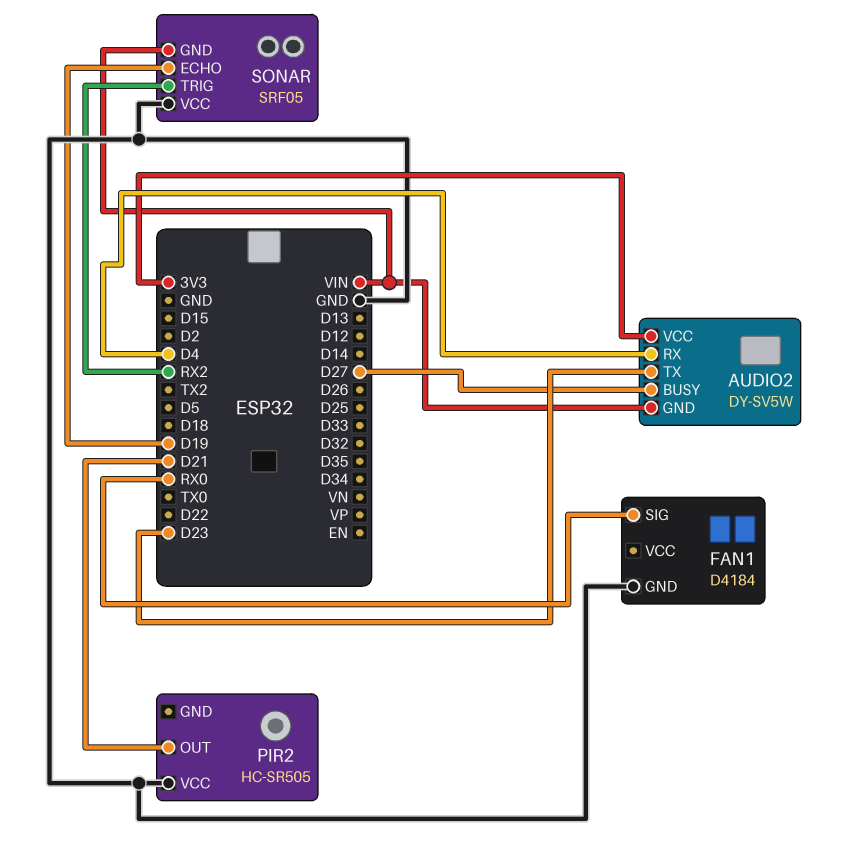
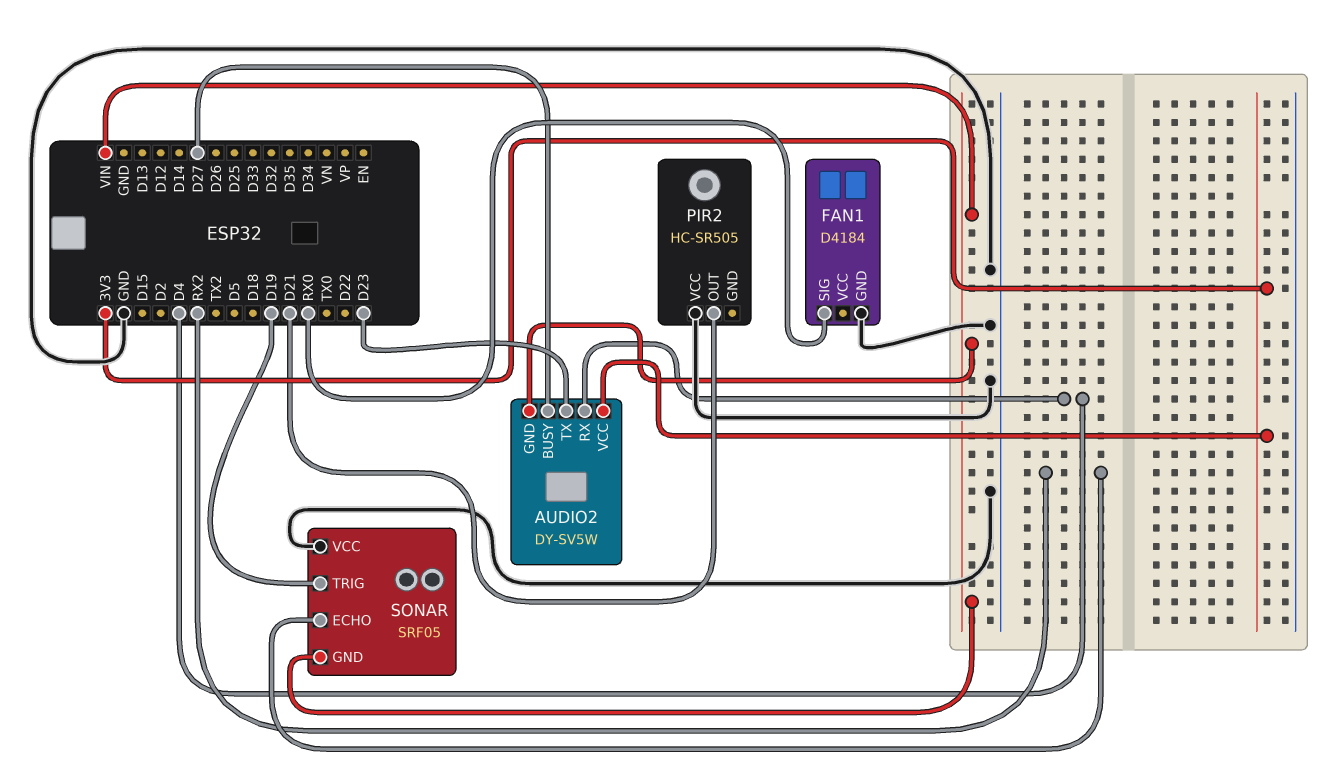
SONAR pin ECHO: D19 -> RX2
SONAR pin TRIG: RX2 -> D19

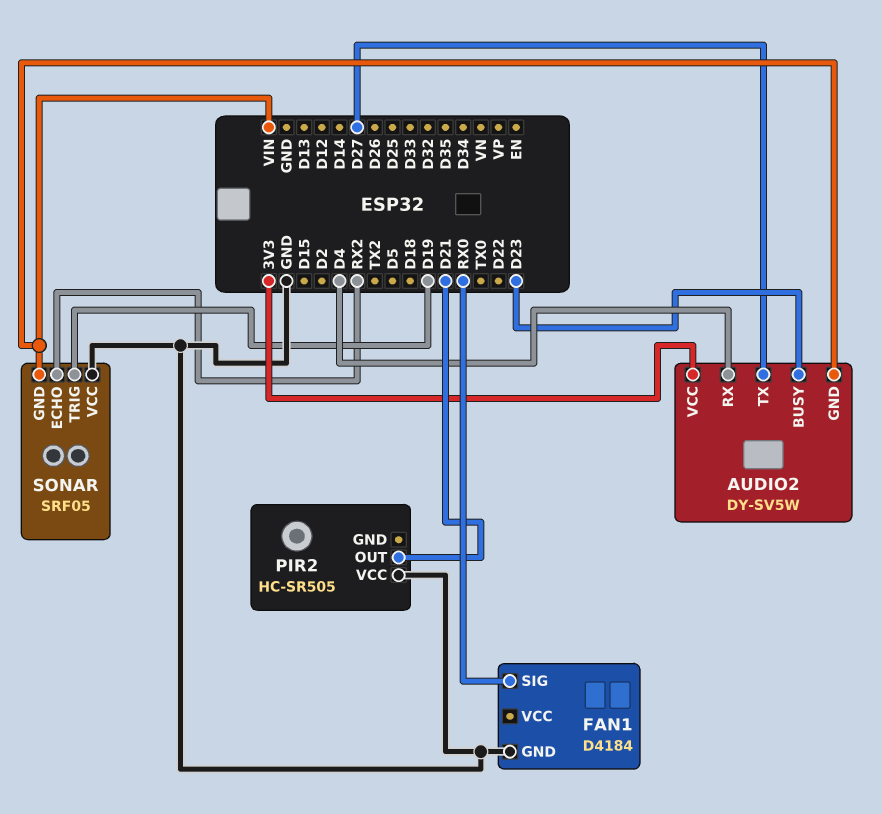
AUDIO2 pin BUSY: D27 -> D23
AUDIO2 pin TX: D23 -> D27

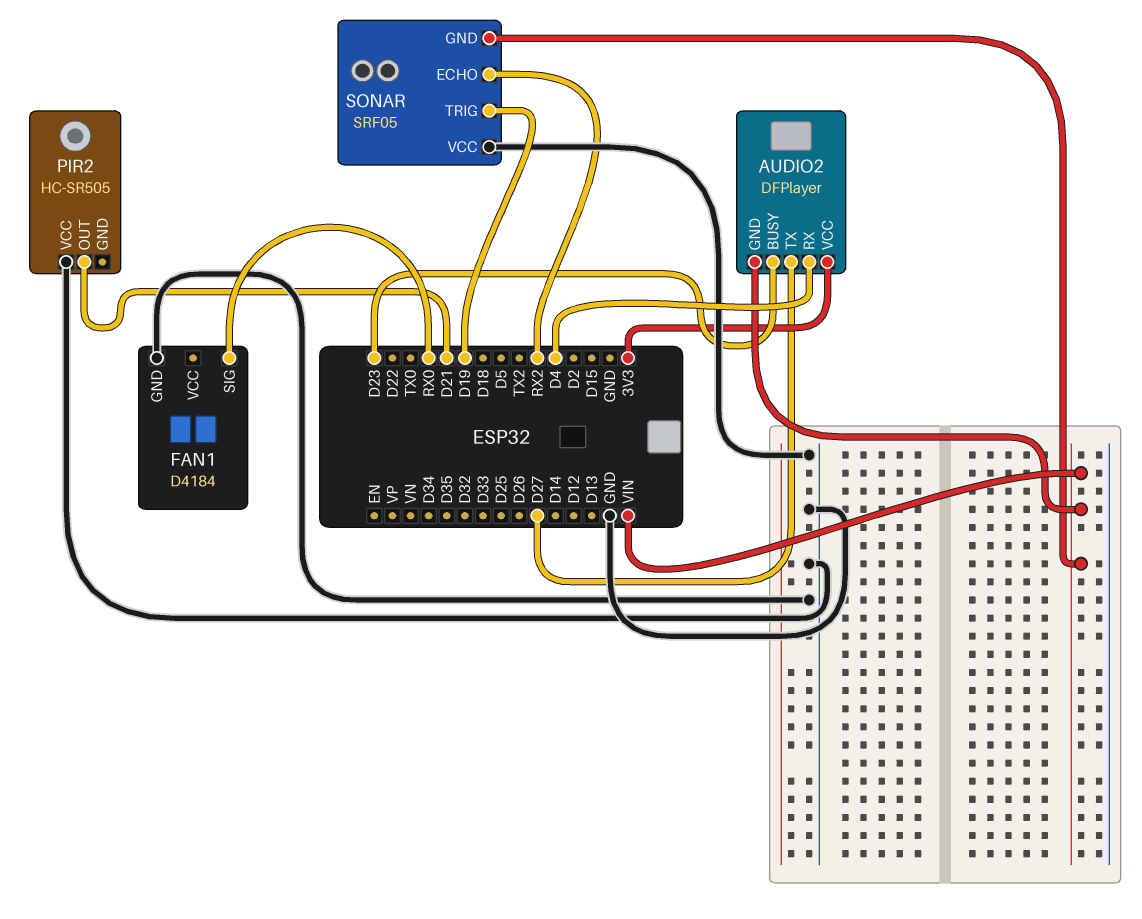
AUDIO2: DY-SV5W -> DFPlayer

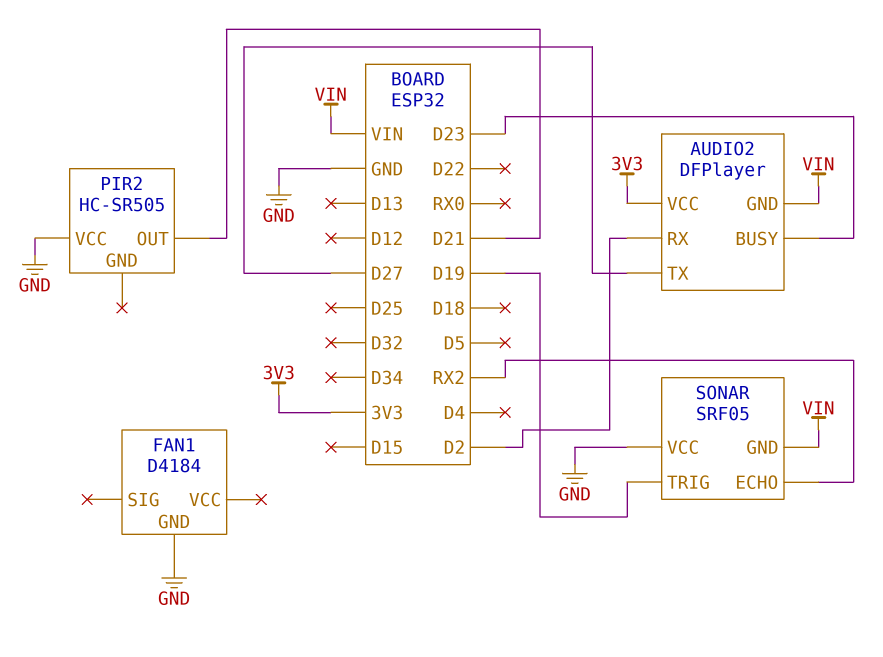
AUDIO2 pin RX: D4 -> D2
FAN1 pin SIG: RX0 -> none

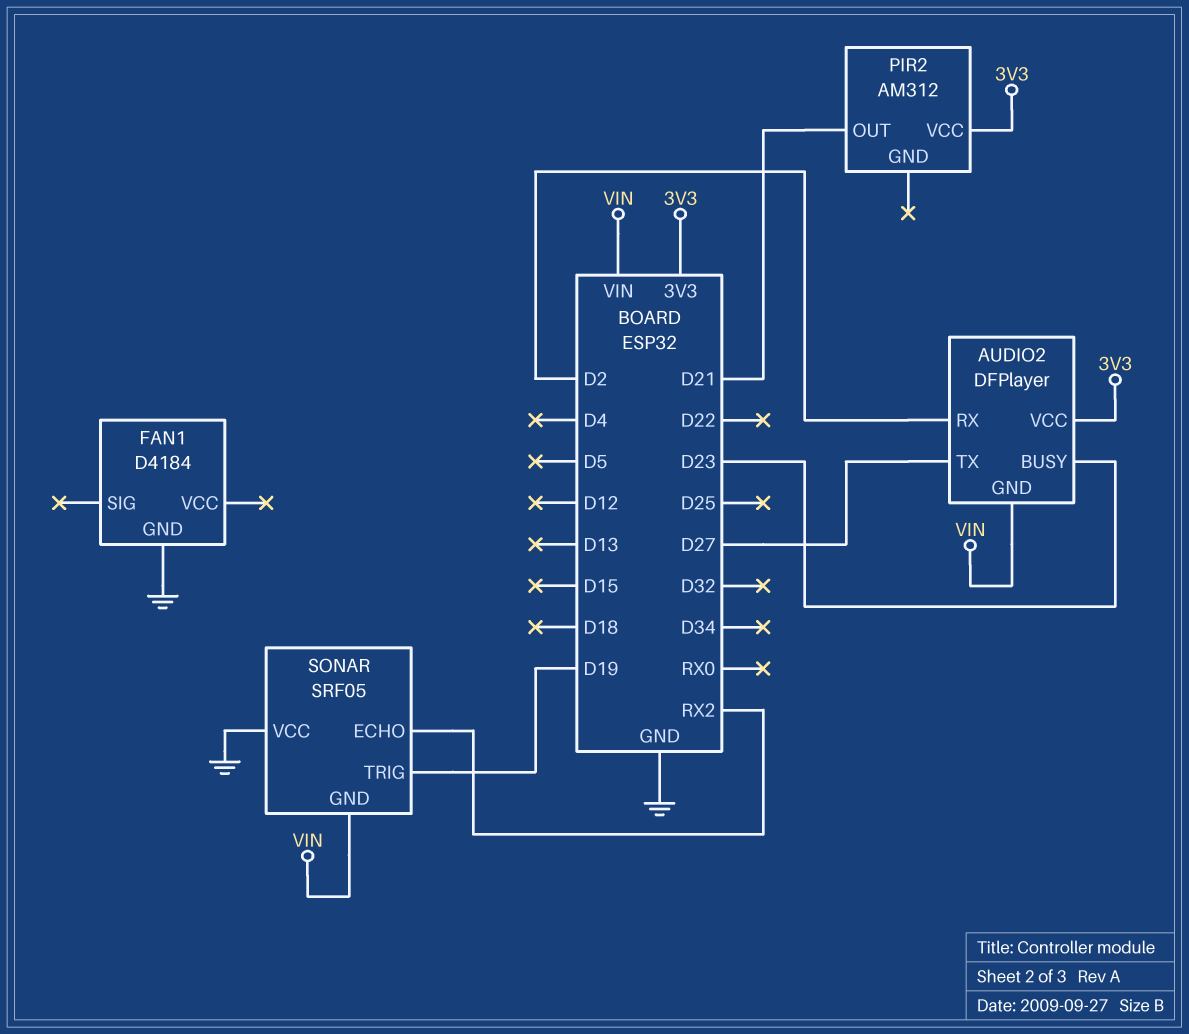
PIR2: HC-SR505 -> AM312
PIR2 pin VCC: GND -> 3V3

